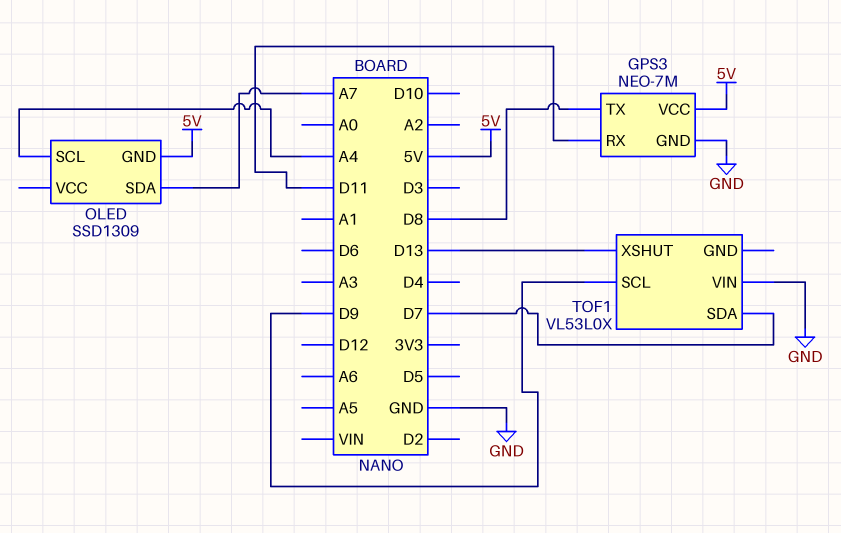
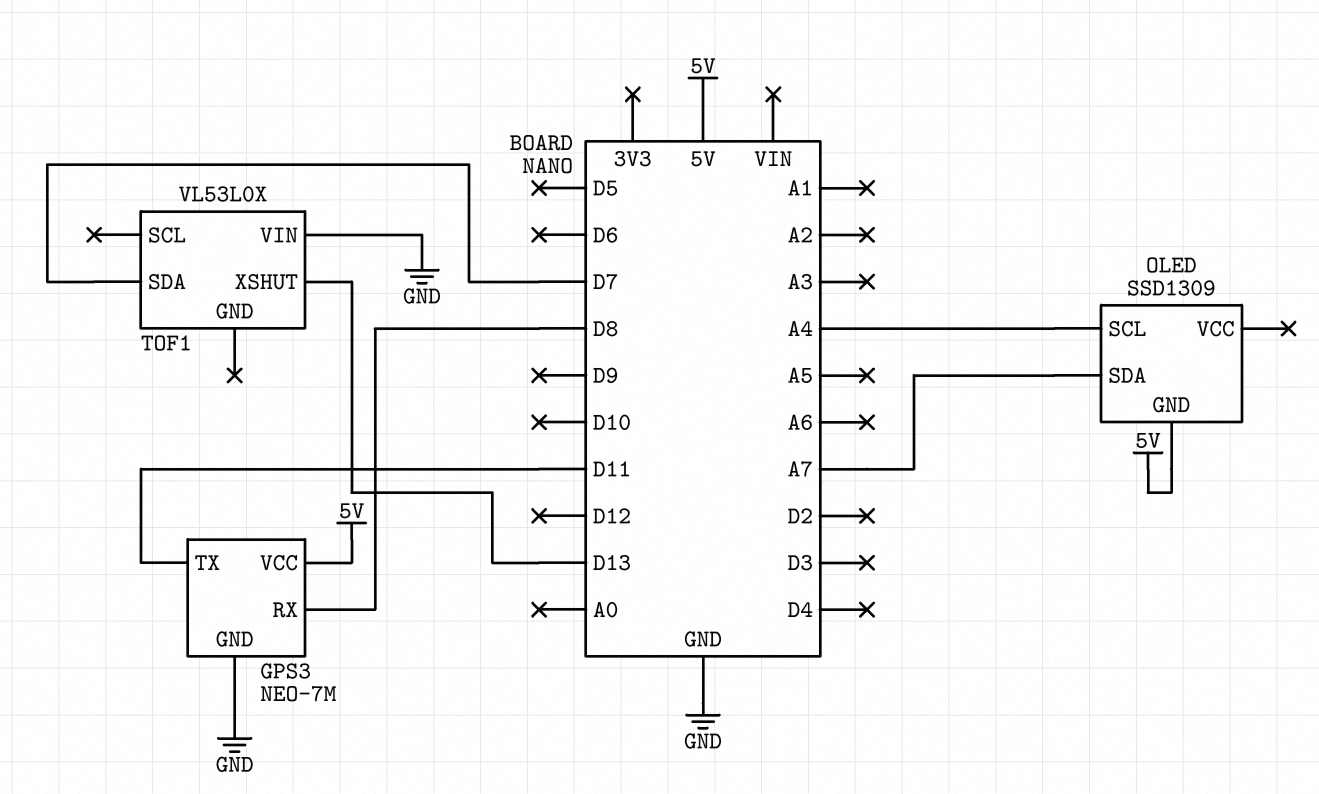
GPS3 pin RX: D11 -> D8
GPS3 pin TX: D8 -> D11
TOF1 pin SCL: D9 -> none

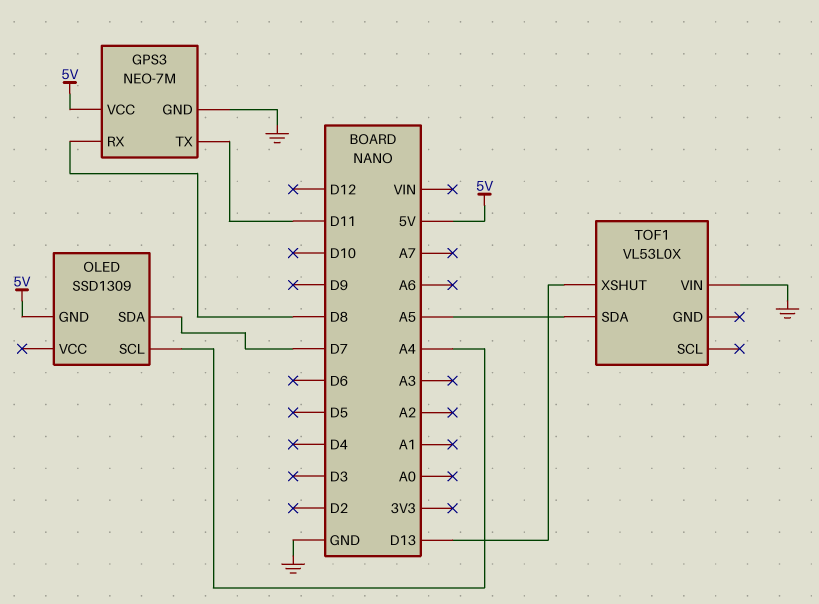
OLED pin SDA: A7 -> D7
TOF1 pin SDA: D7 -> A5

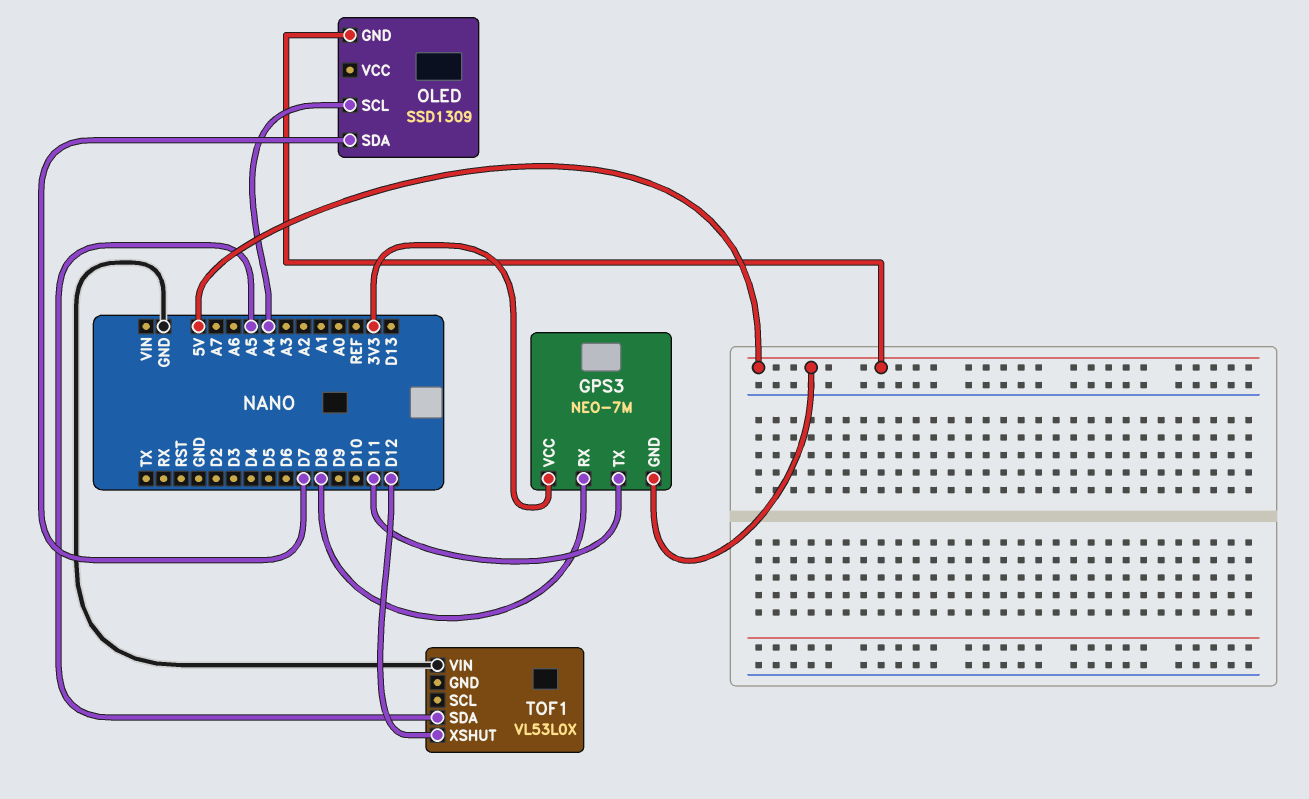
GPS3 pin GND: GND -> 5V
GPS3 pin VCC: 5V -> 3V3
TOF1 pin XSHUT: D13 -> D12

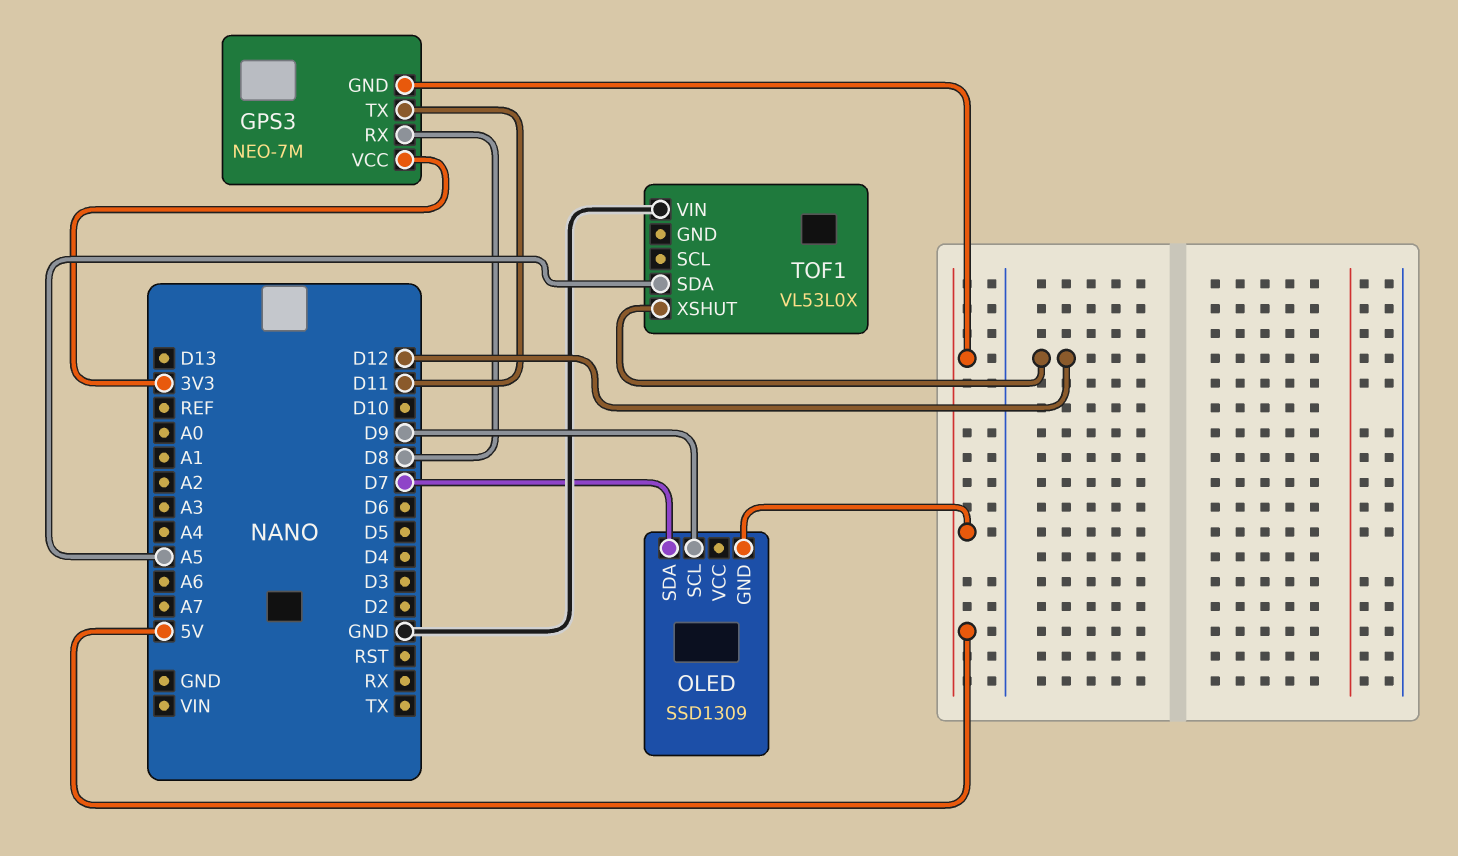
OLED pin SCL: A4 -> D9

